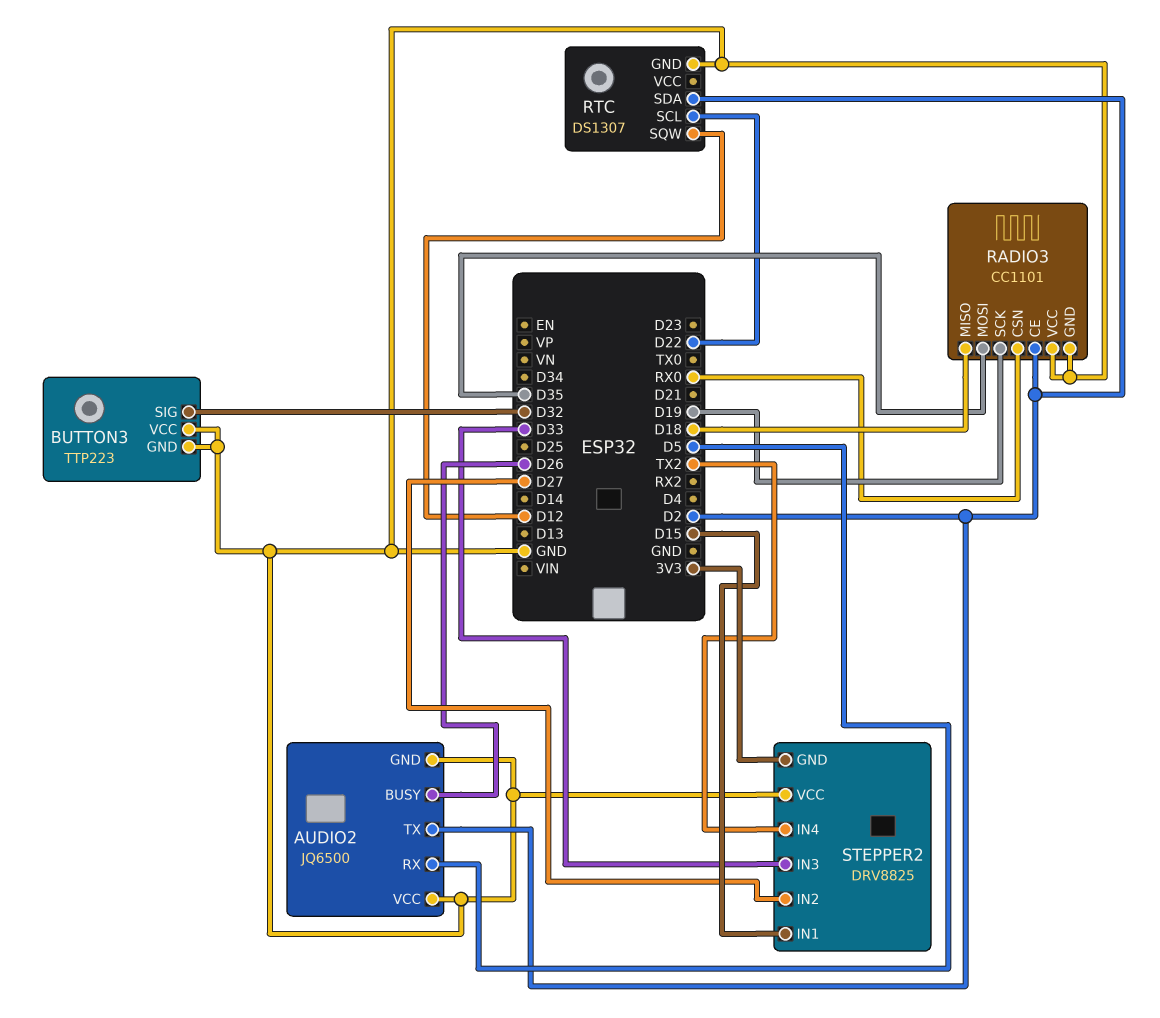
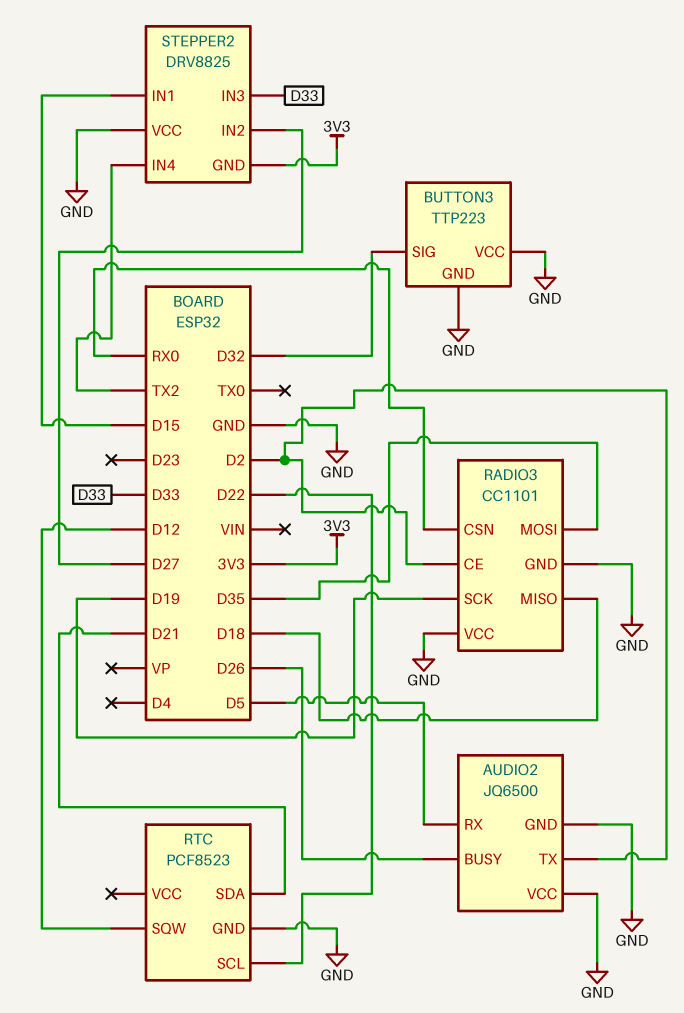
RTC: DS1307 -> PCF8523
RTC pin SDA: D2 -> D21

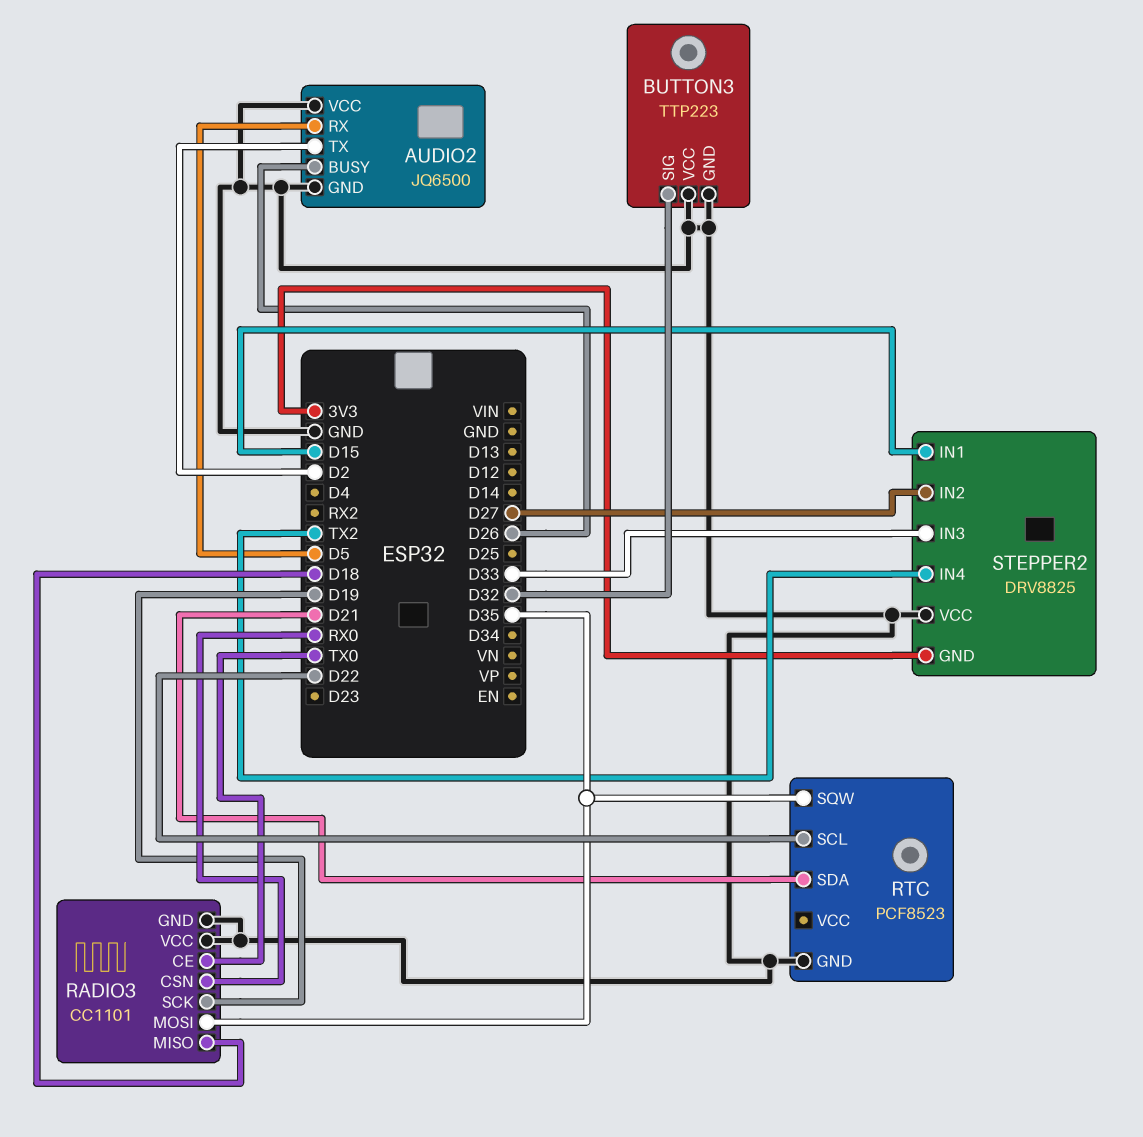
RADIO3 pin CE: D2 -> TX0
RTC pin SQW: D12 -> D35

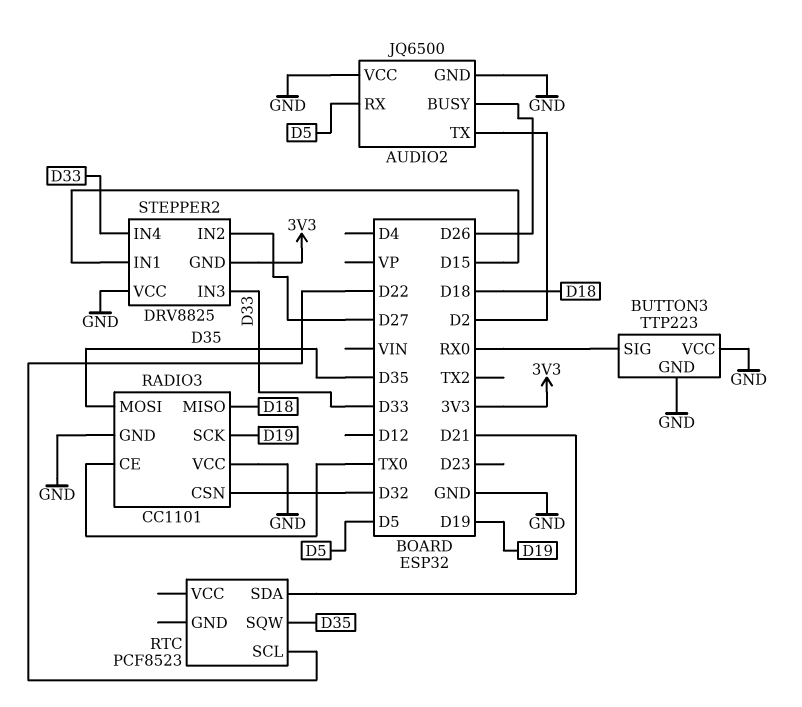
BUTTON3 pin SIG: D32 -> RX0
RADIO3 pin CSN: RX0 -> D32
RTC pin GND: GND -> none
STEPPER2 pin IN4: TX2 -> D33

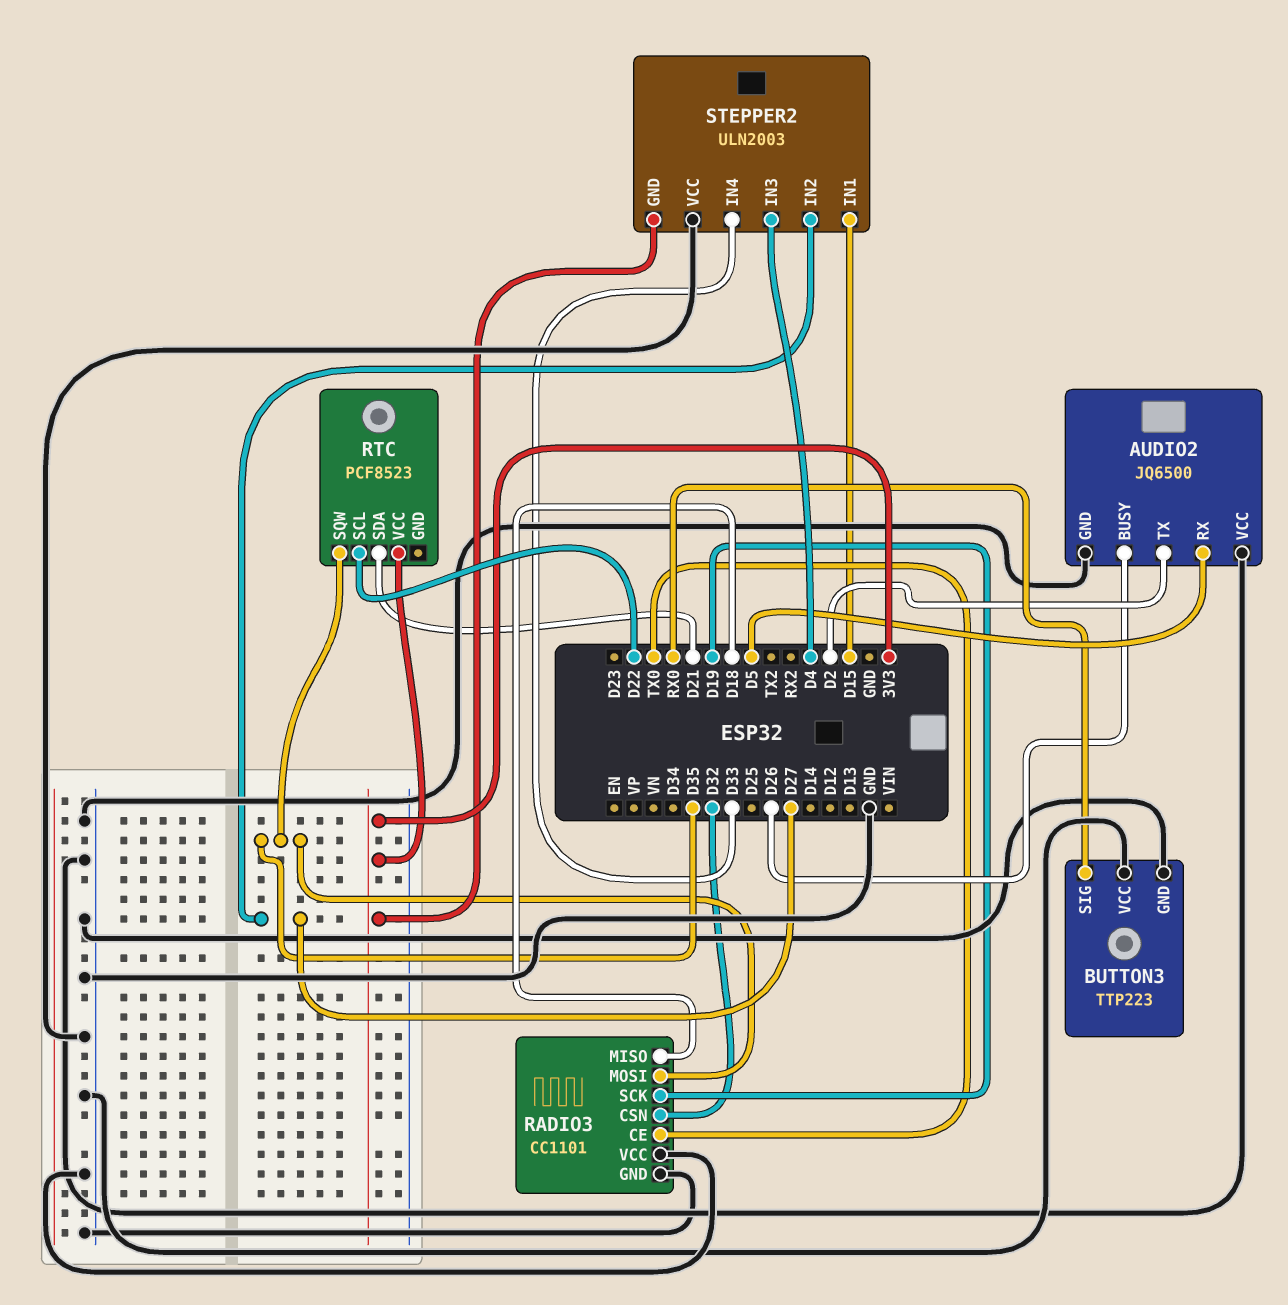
RTC pin VCC: none -> 3V3
STEPPER2: DRV8825 -> ULN2003
STEPPER2 pin IN3: D33 -> D4

